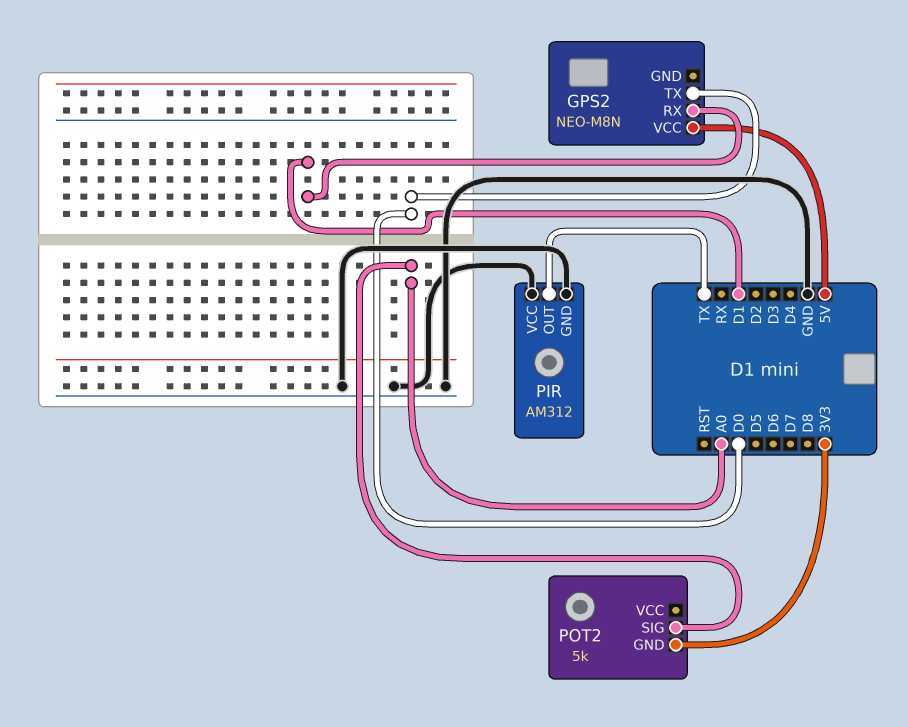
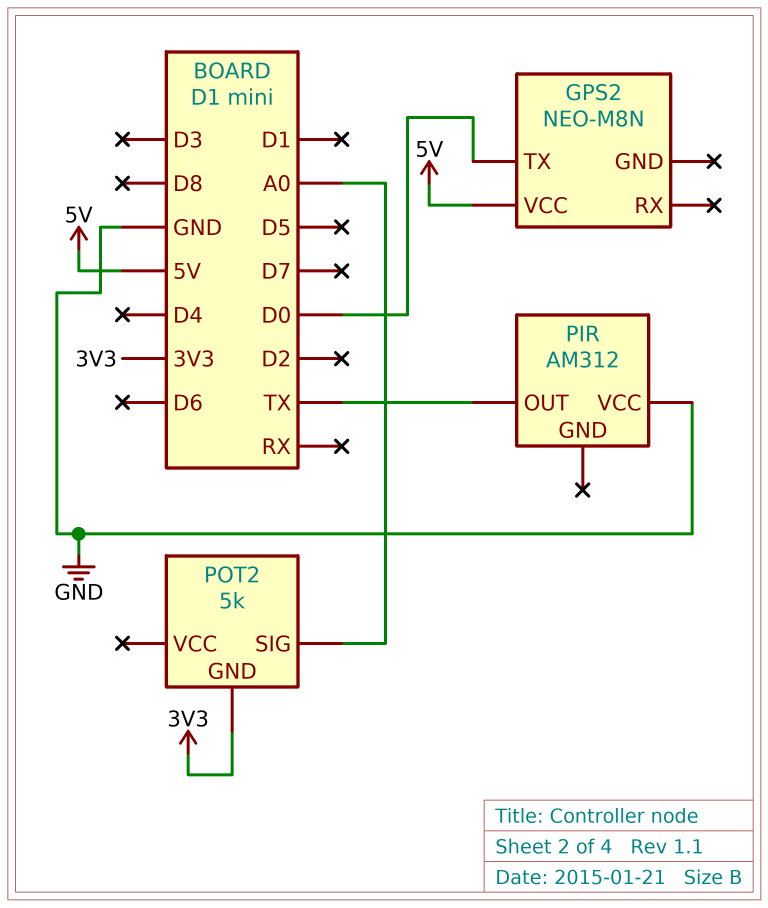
GPS2 pin RX: D1 -> none
PIR pin GND: GND -> none

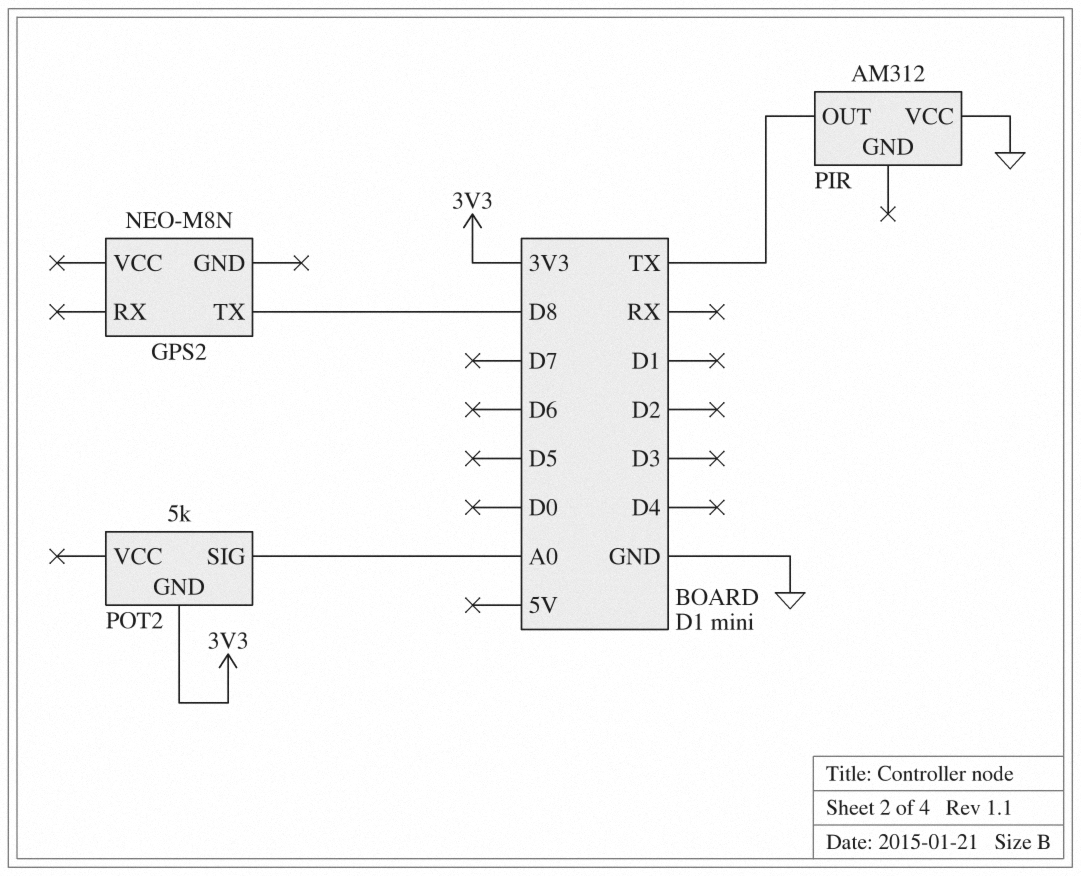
GPS2 pin TX: D0 -> D8
GPS2 pin VCC: 5V -> none

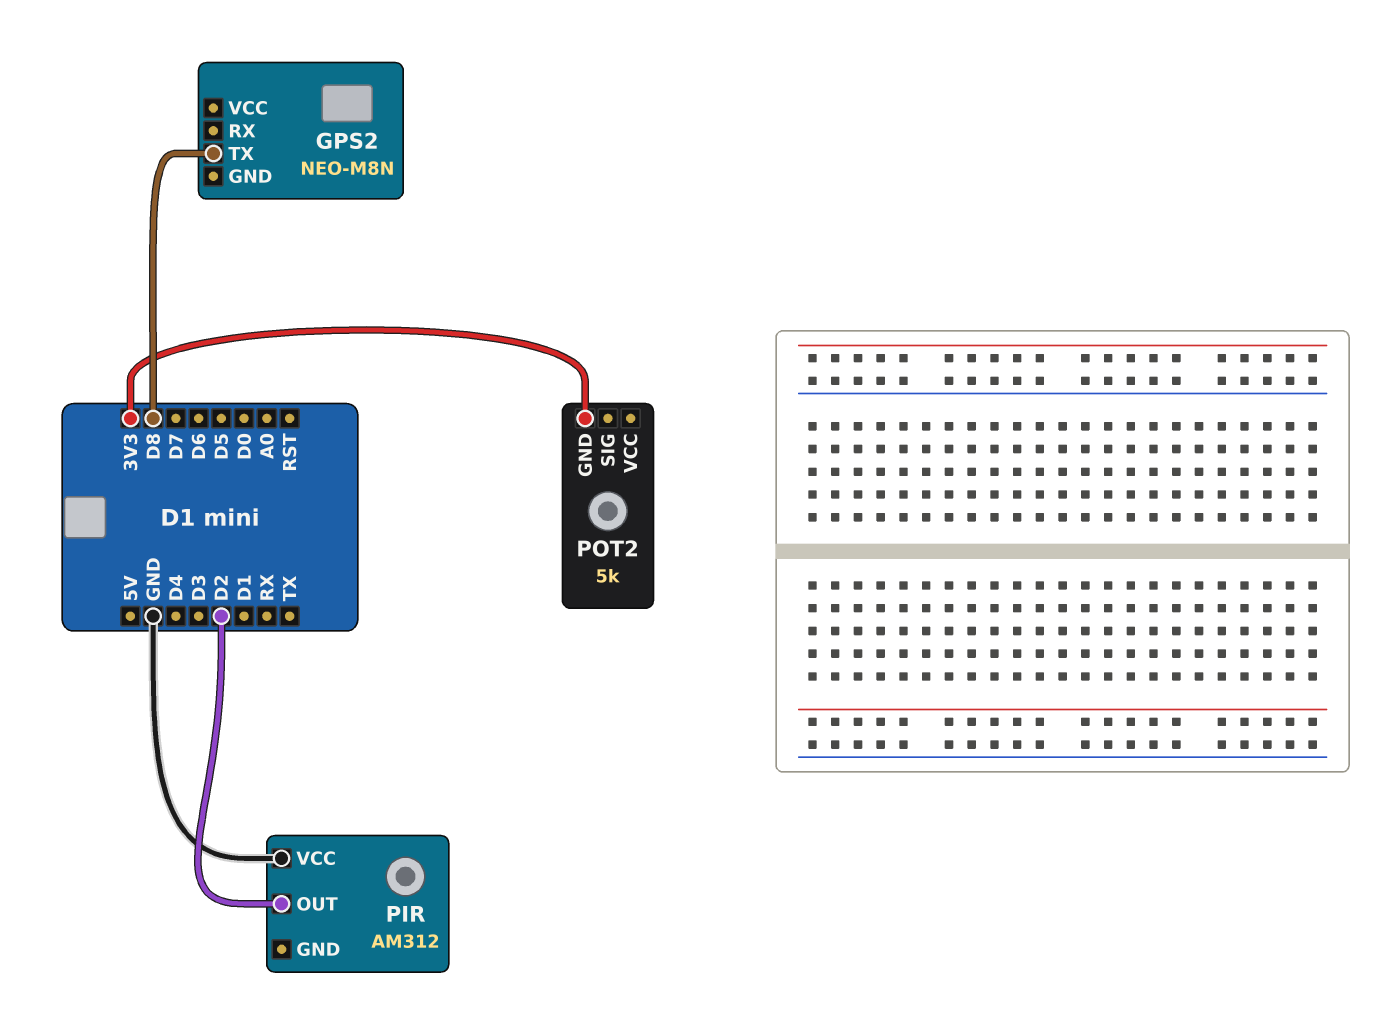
PIR pin OUT: TX -> D2
POT2 pin SIG: A0 -> none

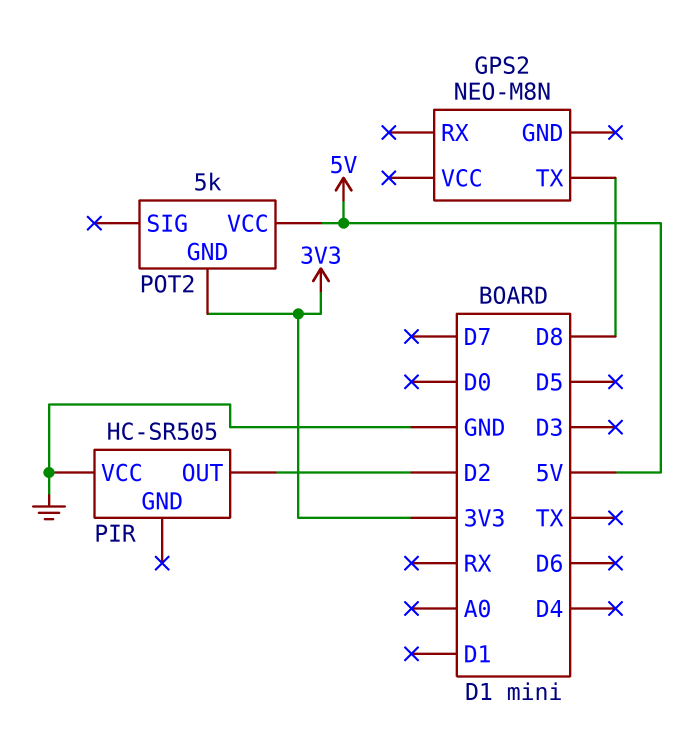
PIR: AM312 -> HC-SR505
POT2 pin VCC: none -> 5V

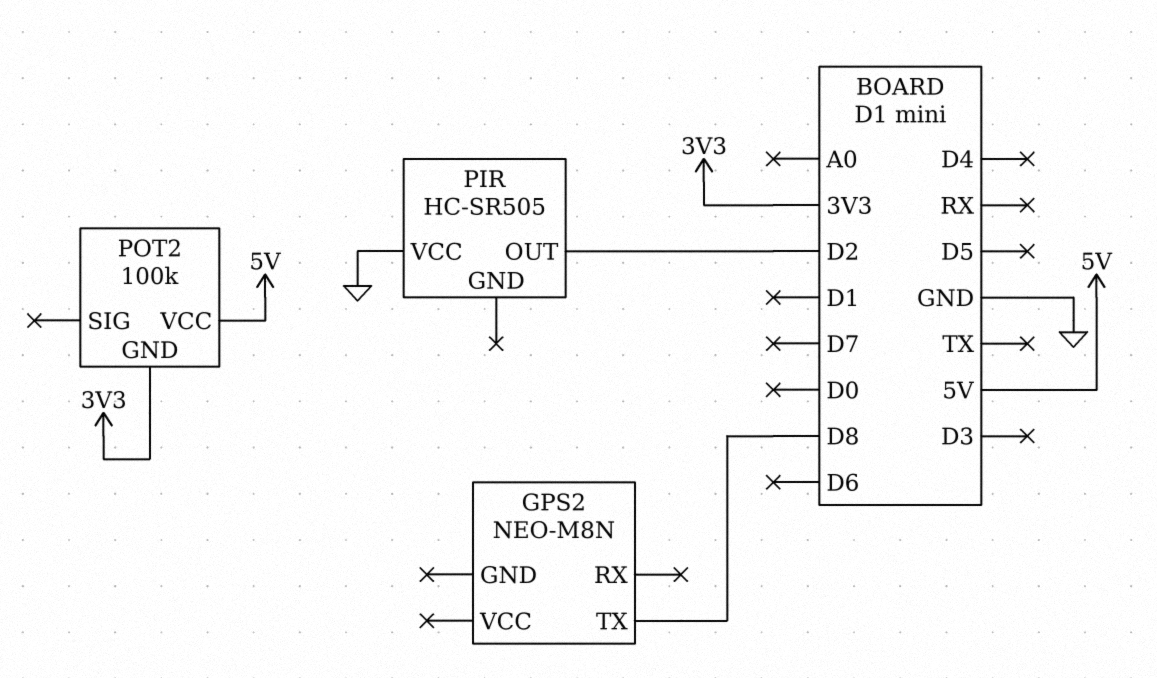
POT2: 5k -> 100k

